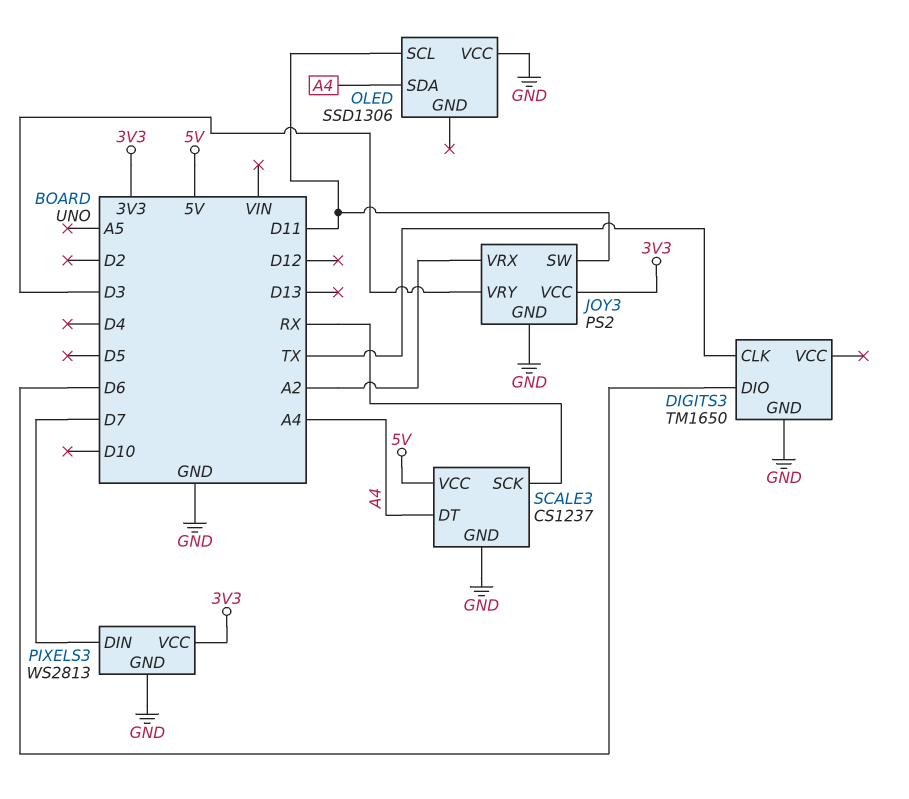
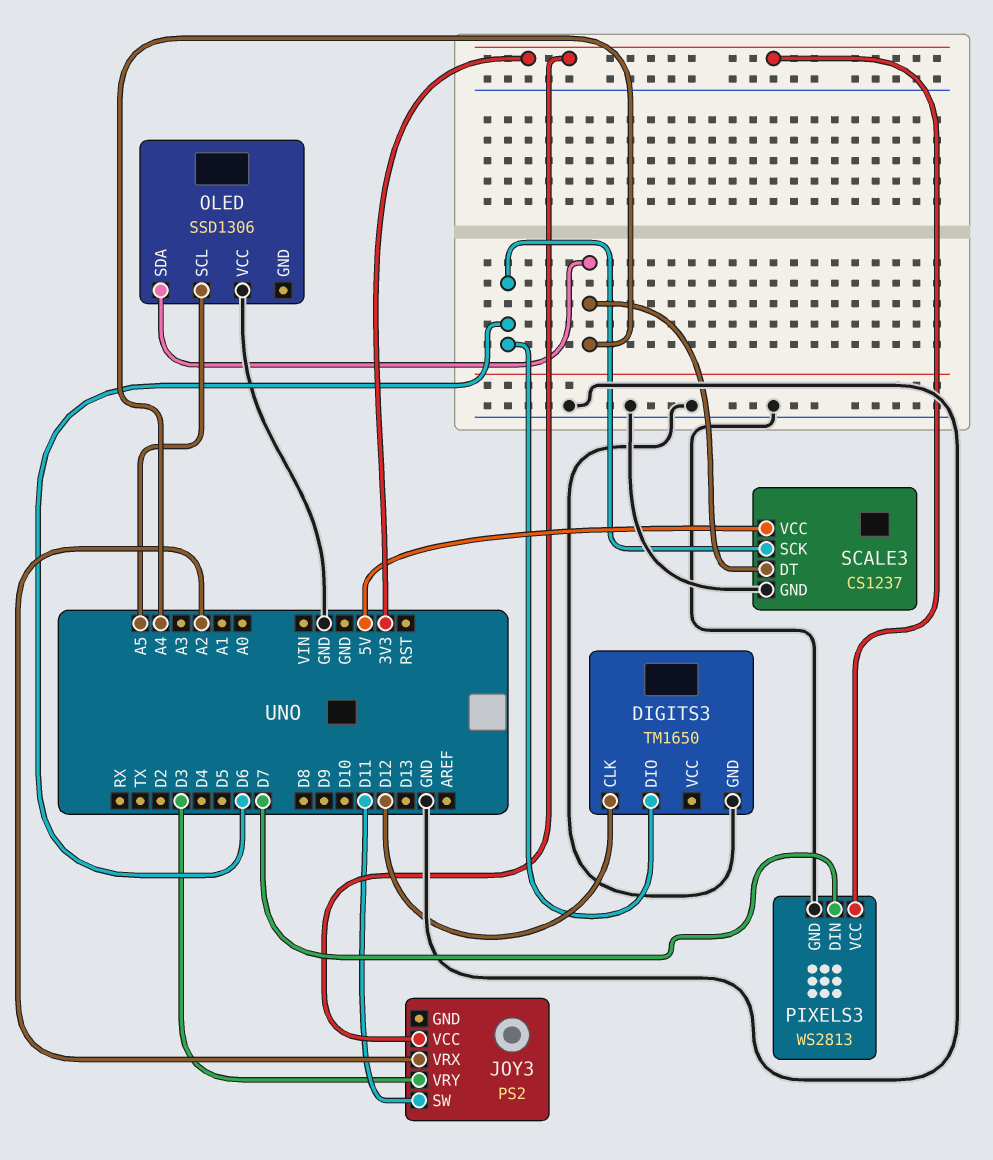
DIGITS3 pin CLK: TX -> D12
JOY3 pin GND: GND -> none
OLED pin SCL: D11 -> A5
SCALE3 pin SCK: RX -> D6

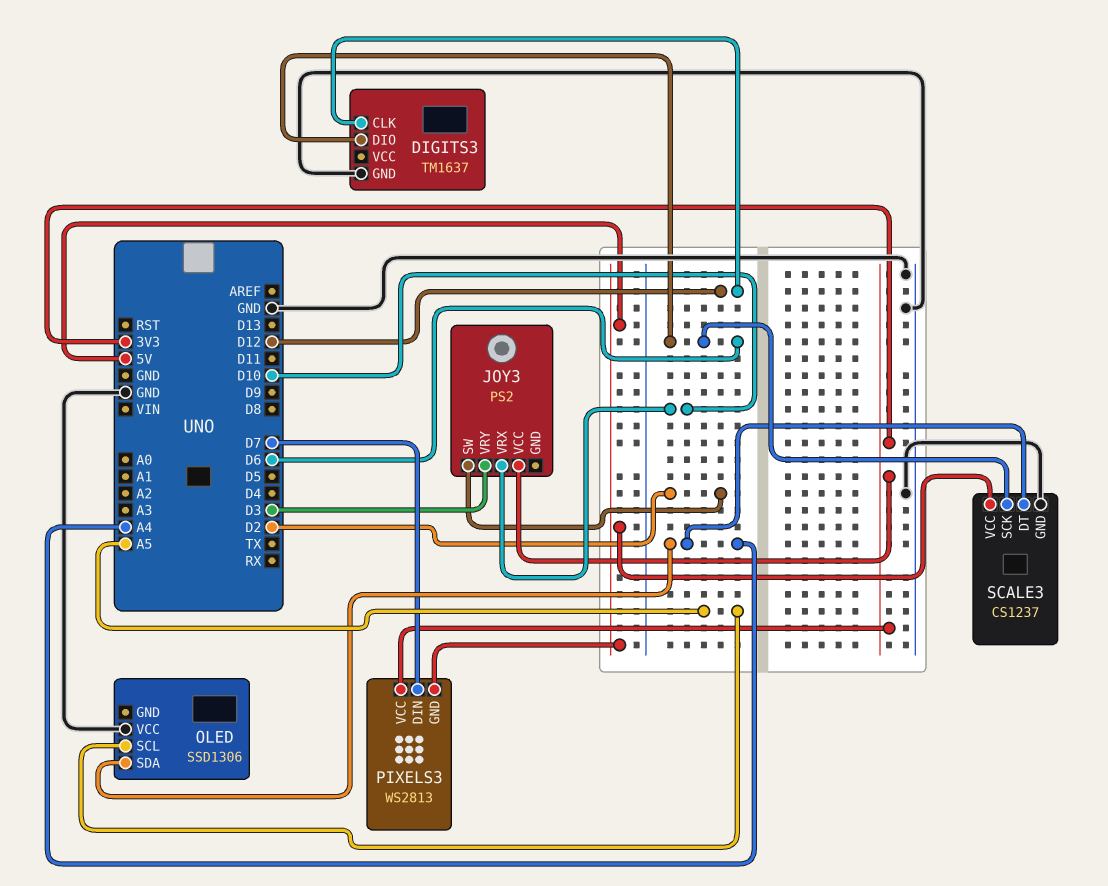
DIGITS3: TM1650 -> TM1637
JOY3 pin SW: D11 -> D2
JOY3 pin VRX: A2 -> D10
PIXELS3 pin GND: GND -> 5V

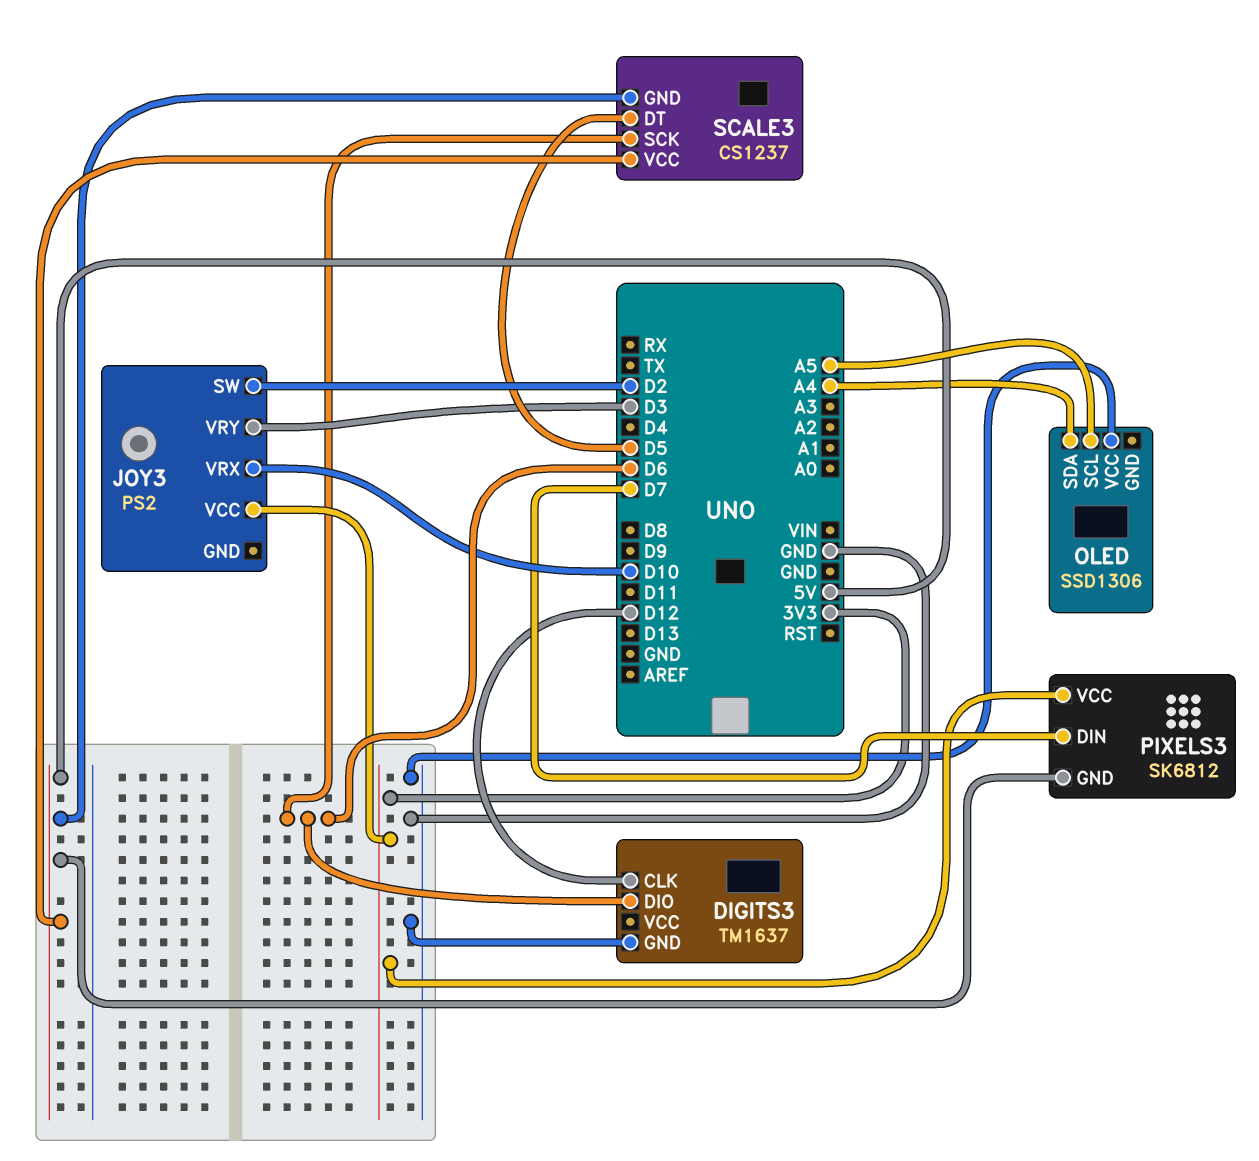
PIXELS3: WS2813 -> SK6812
SCALE3 pin DT: A4 -> D5
SCALE3 pin GND: GND -> 5V

